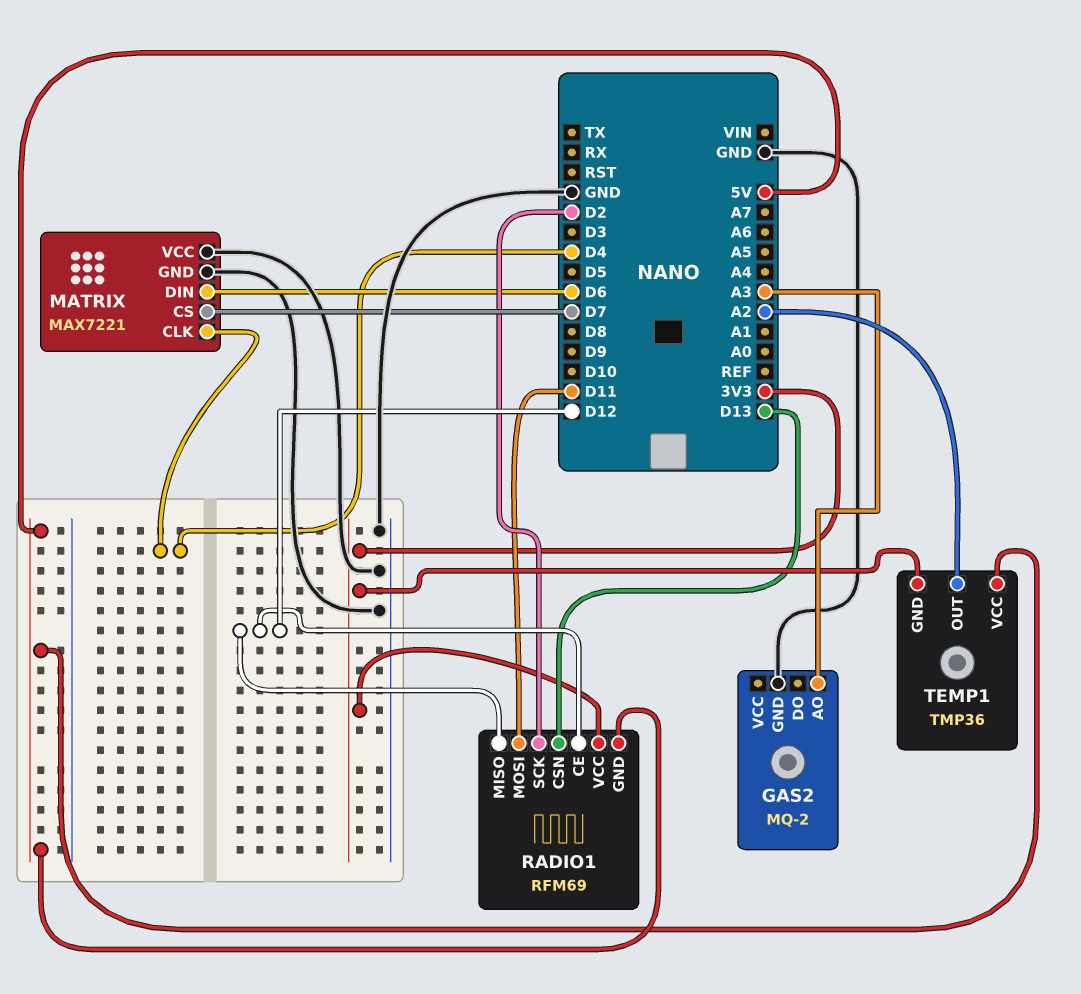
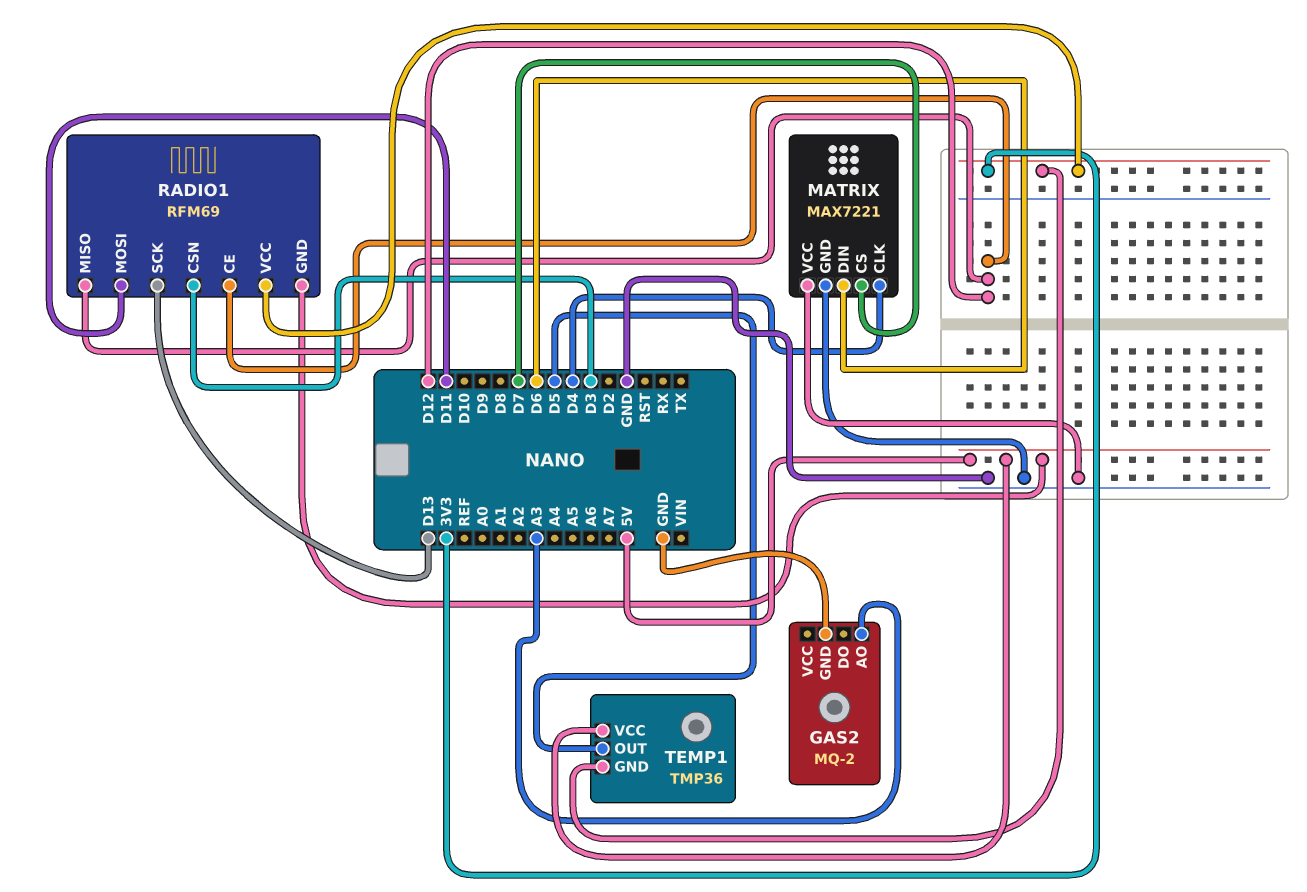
RADIO1 pin CSN: D13 -> D3
RADIO1 pin SCK: D2 -> D13
TEMP1 pin OUT: A2 -> D5

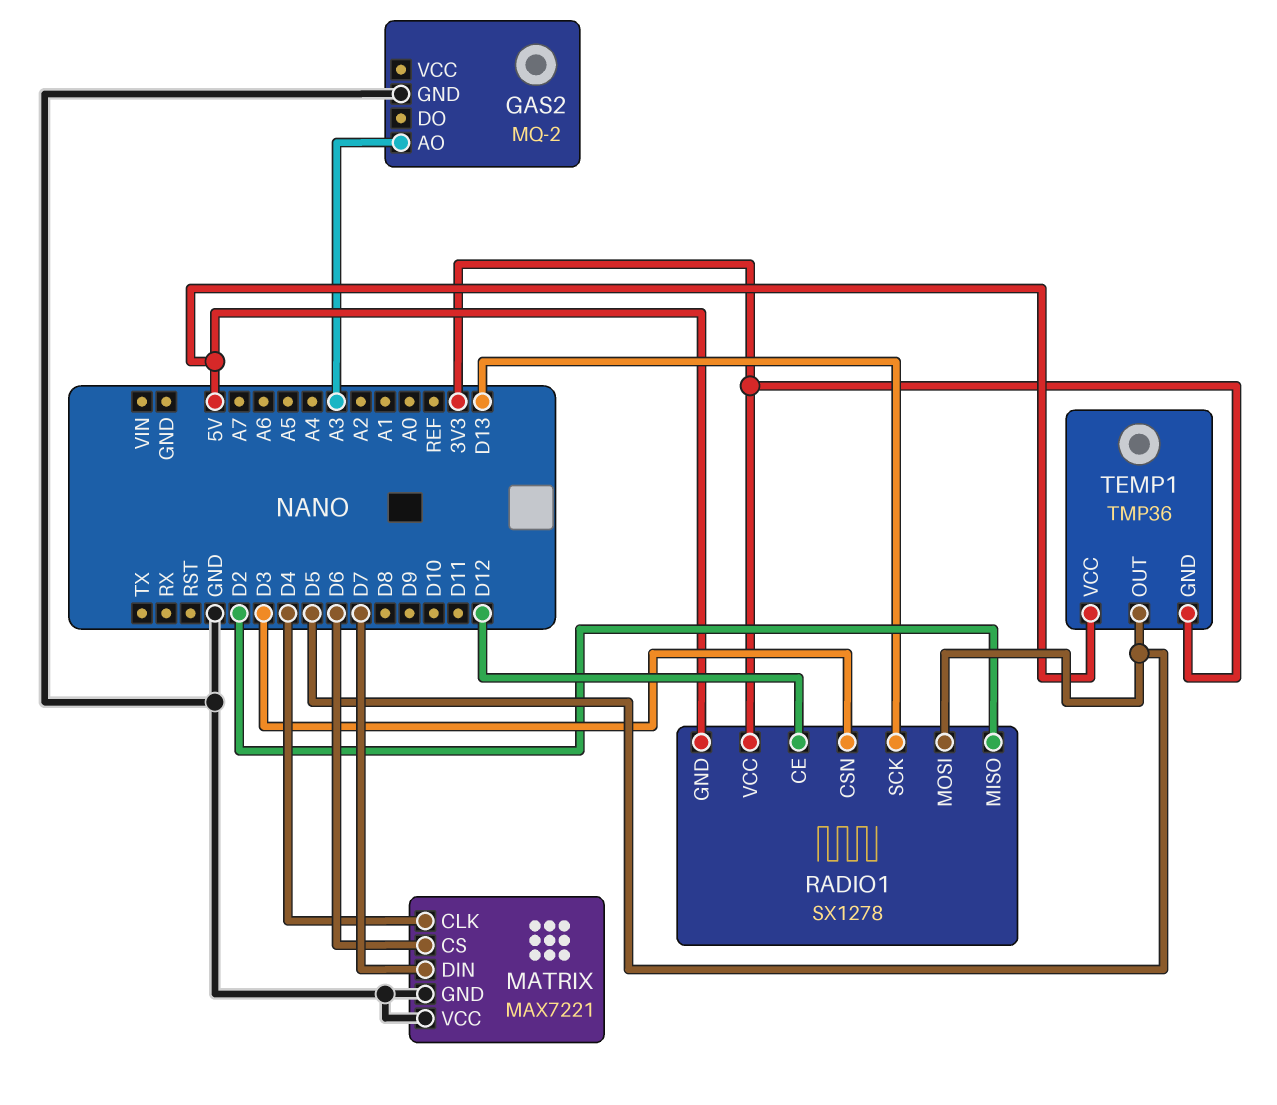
MATRIX pin CS: D7 -> D6
MATRIX pin DIN: D6 -> D7
RADIO1: RFM69 -> SX1278
RADIO1 pin MISO: D12 -> D2
RADIO1 pin MOSI: D11 -> D5

